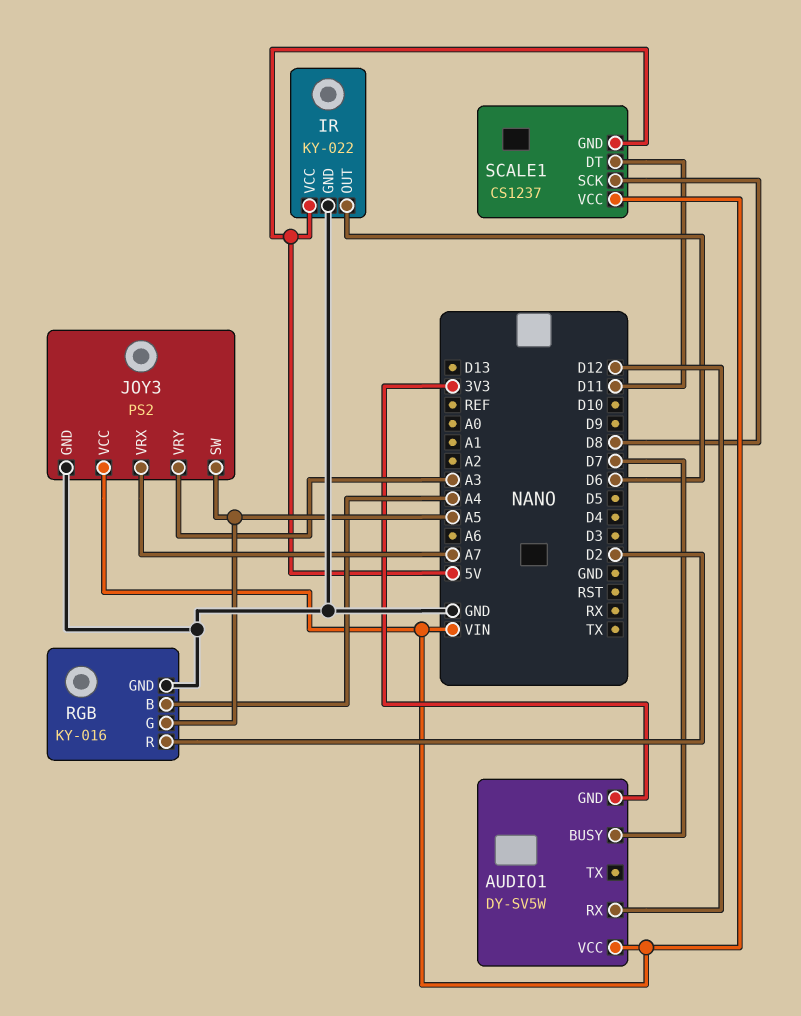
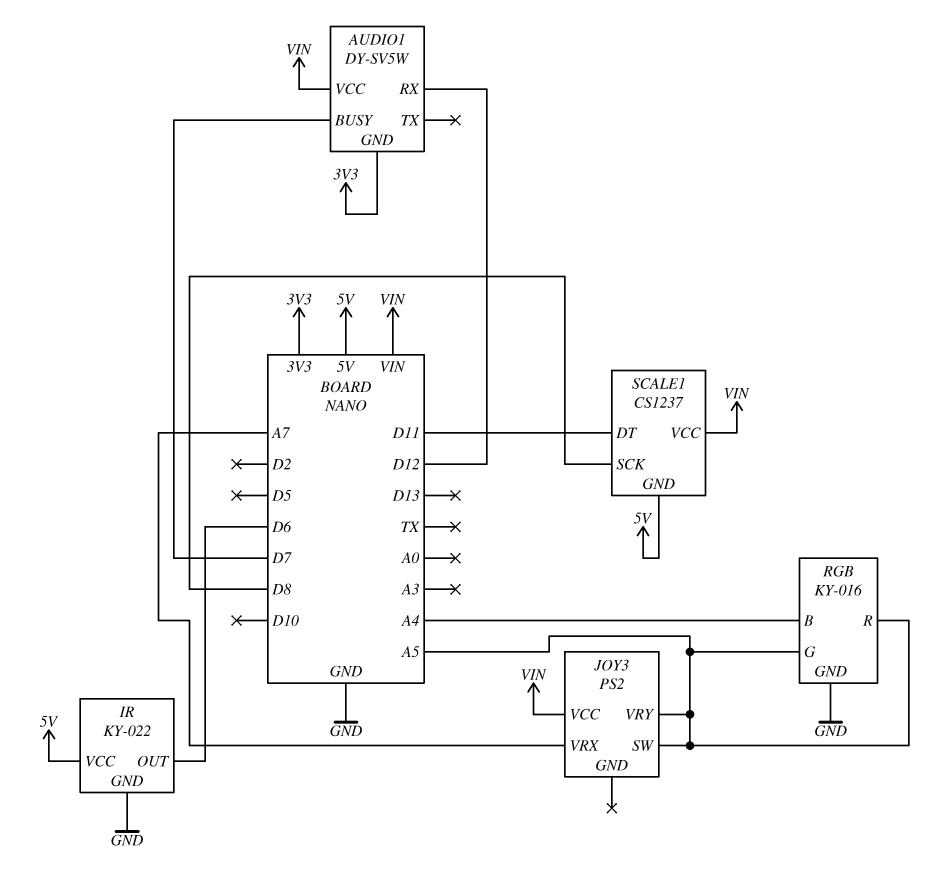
JOY3 pin GND: GND -> none
JOY3 pin VRY: A3 -> A5
RGB pin R: D2 -> A5

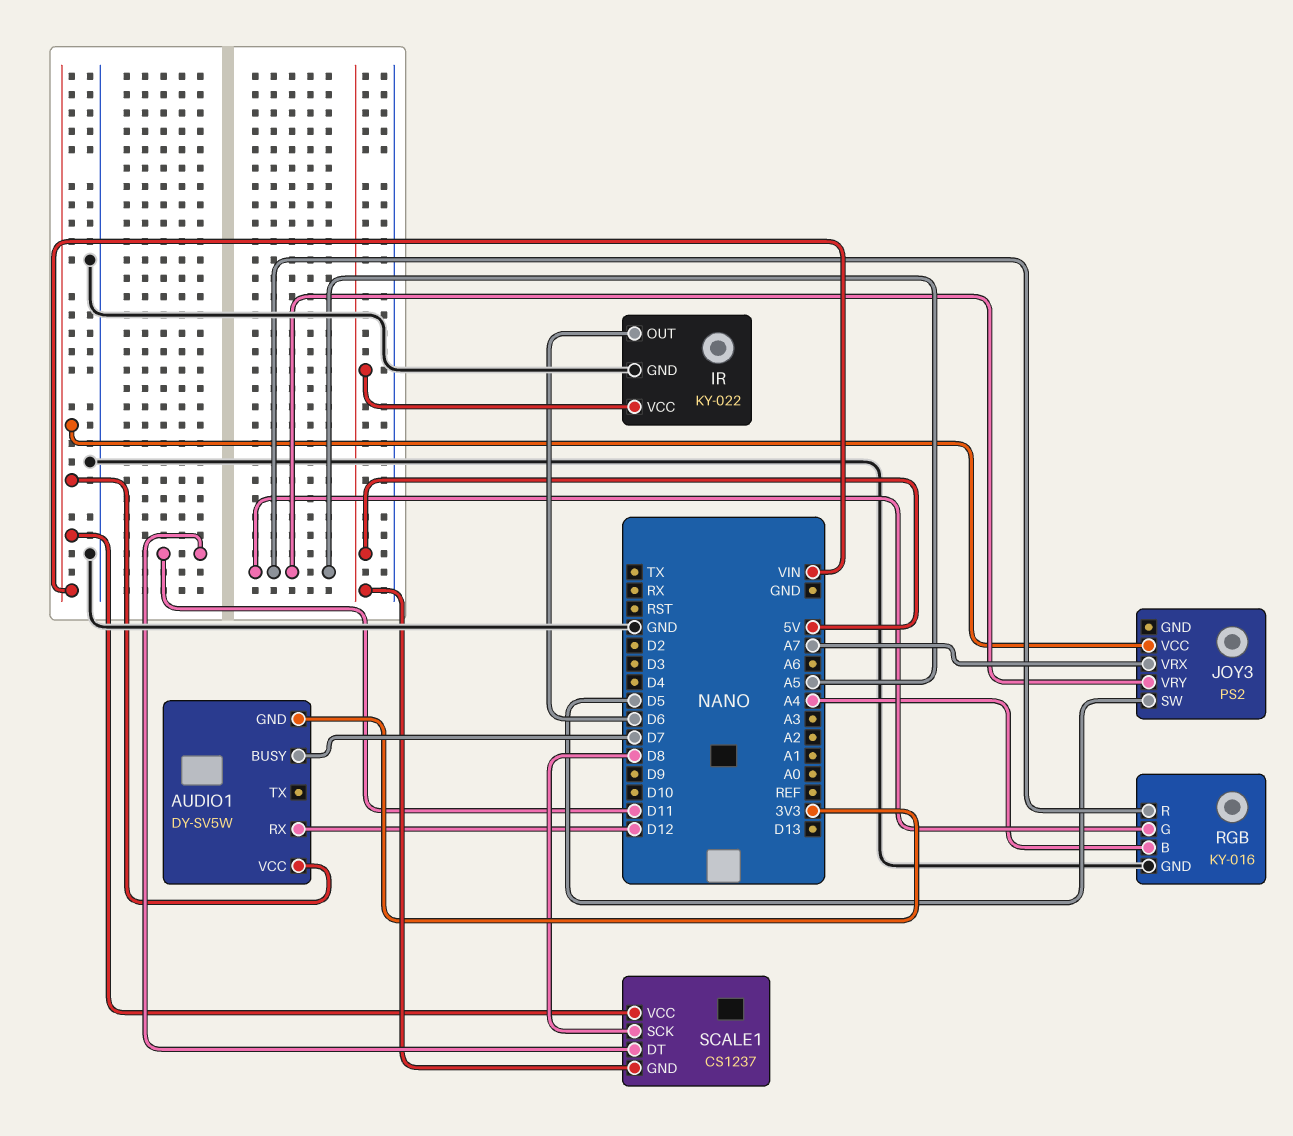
JOY3 pin SW: A5 -> D5

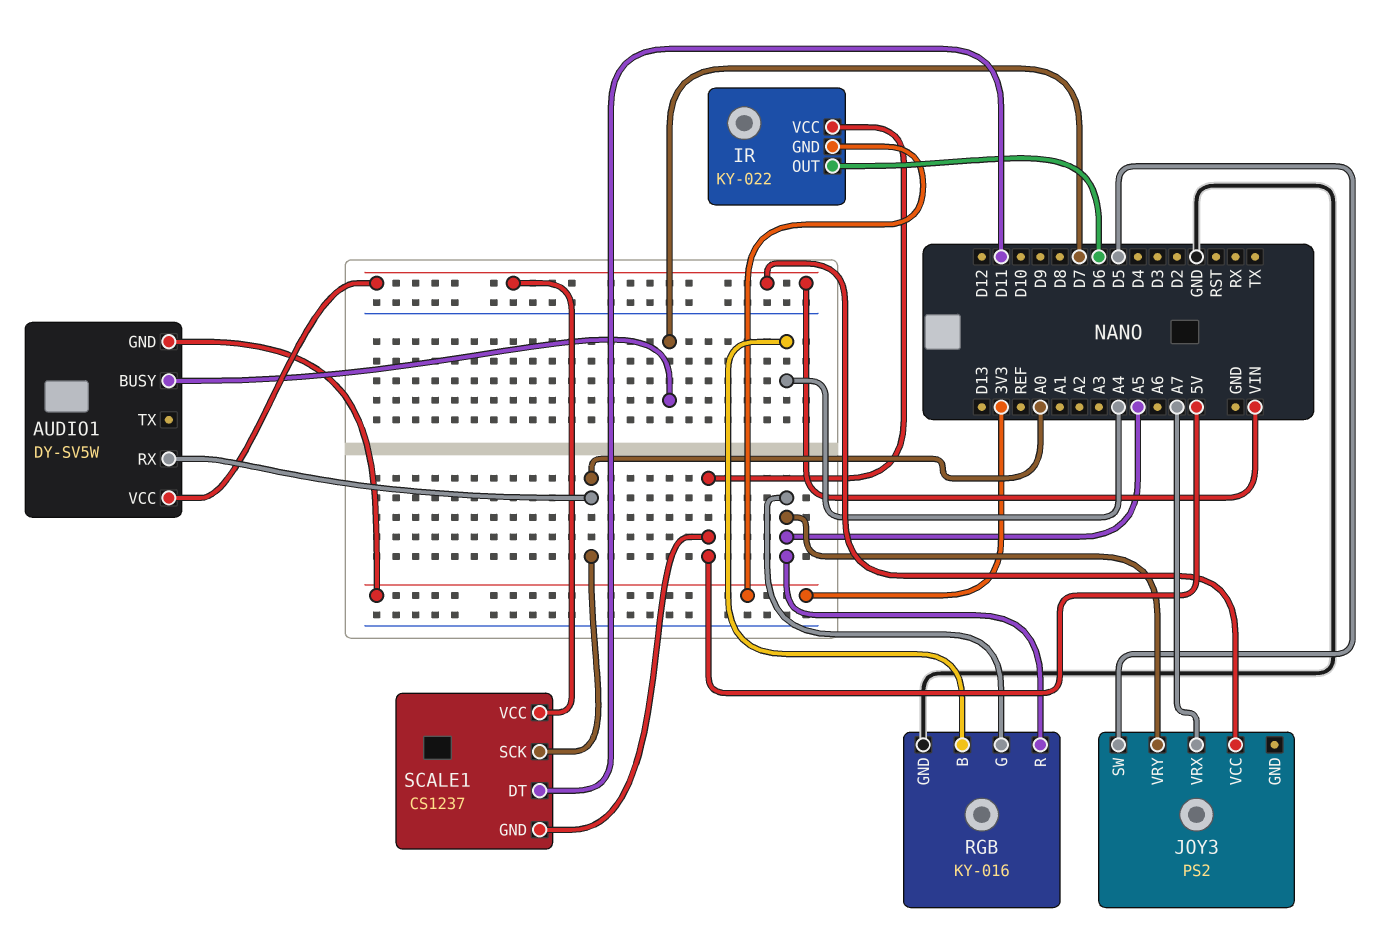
AUDIO1 pin RX: D12 -> A0
IR pin GND: GND -> 3V3
SCALE1 pin SCK: D8 -> A0

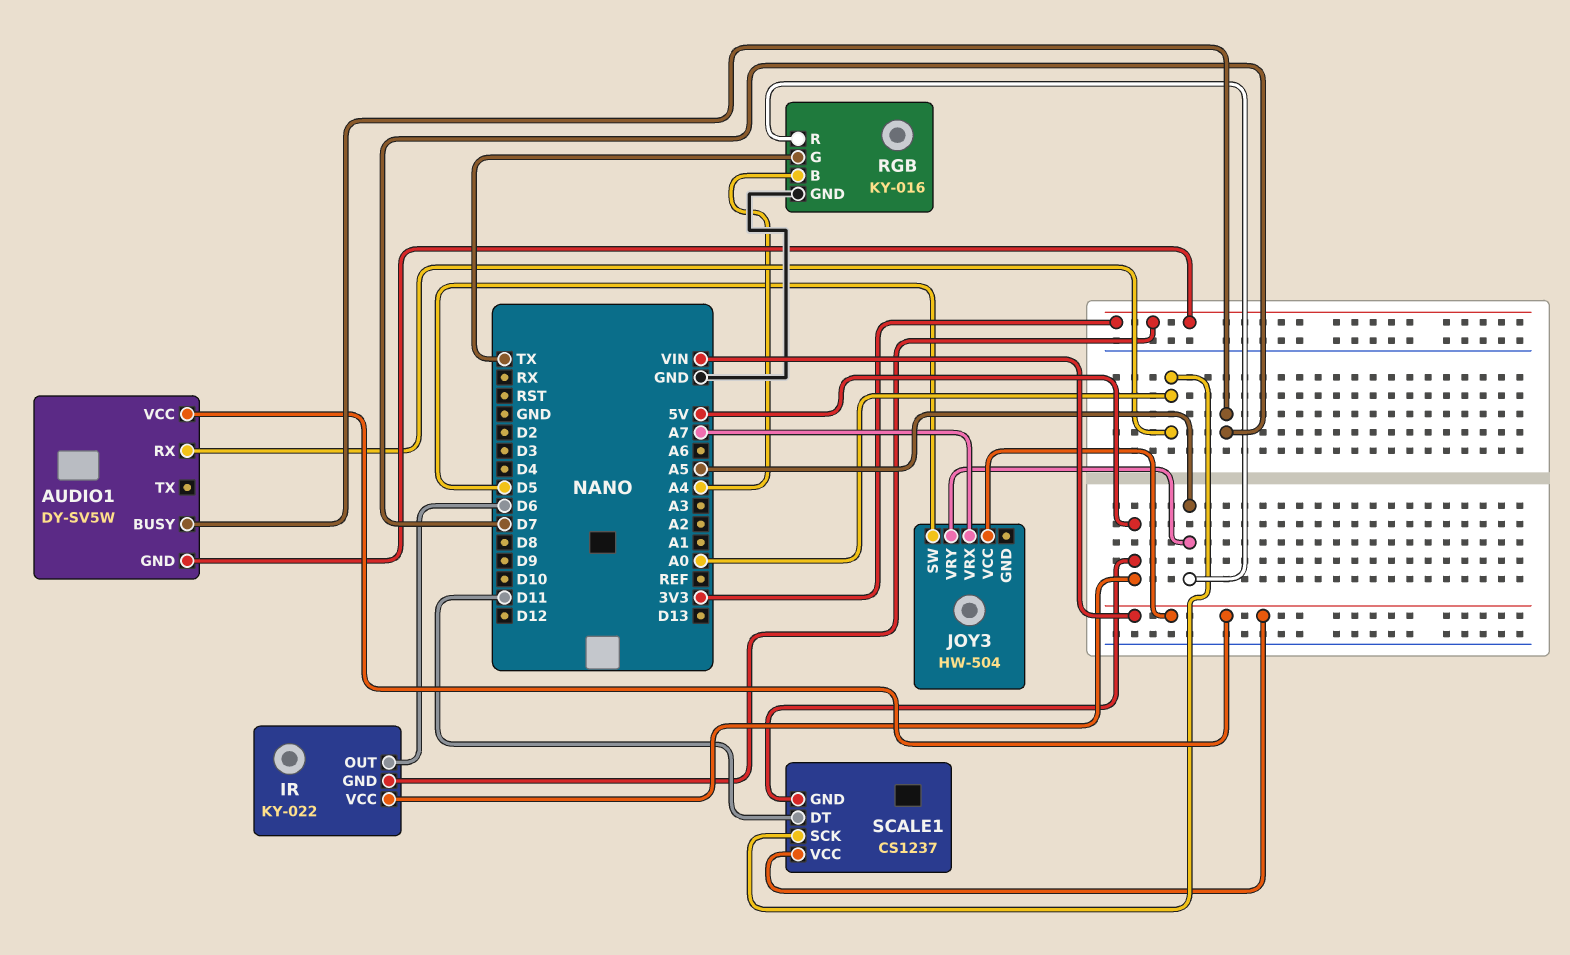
JOY3: PS2 -> HW-504
RGB pin G: A5 -> TX

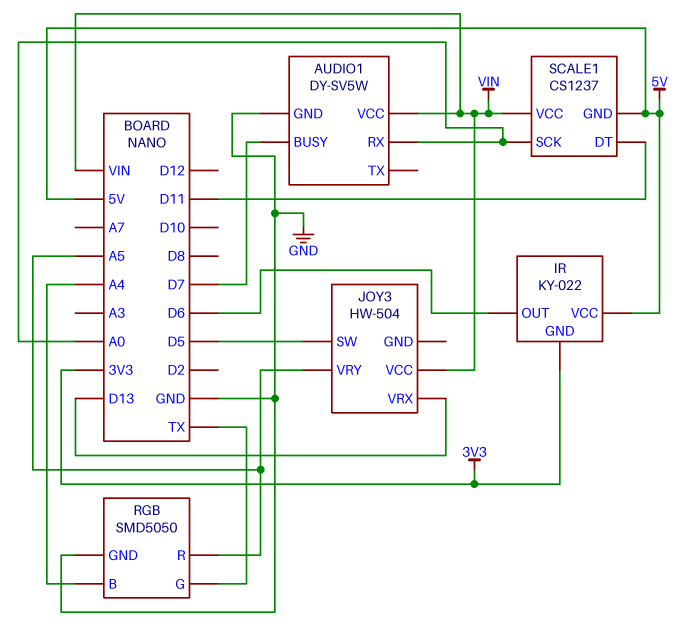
AUDIO1 pin GND: 3V3 -> GND
JOY3 pin VRX: A7 -> D13
RGB: KY-016 -> SMD5050

